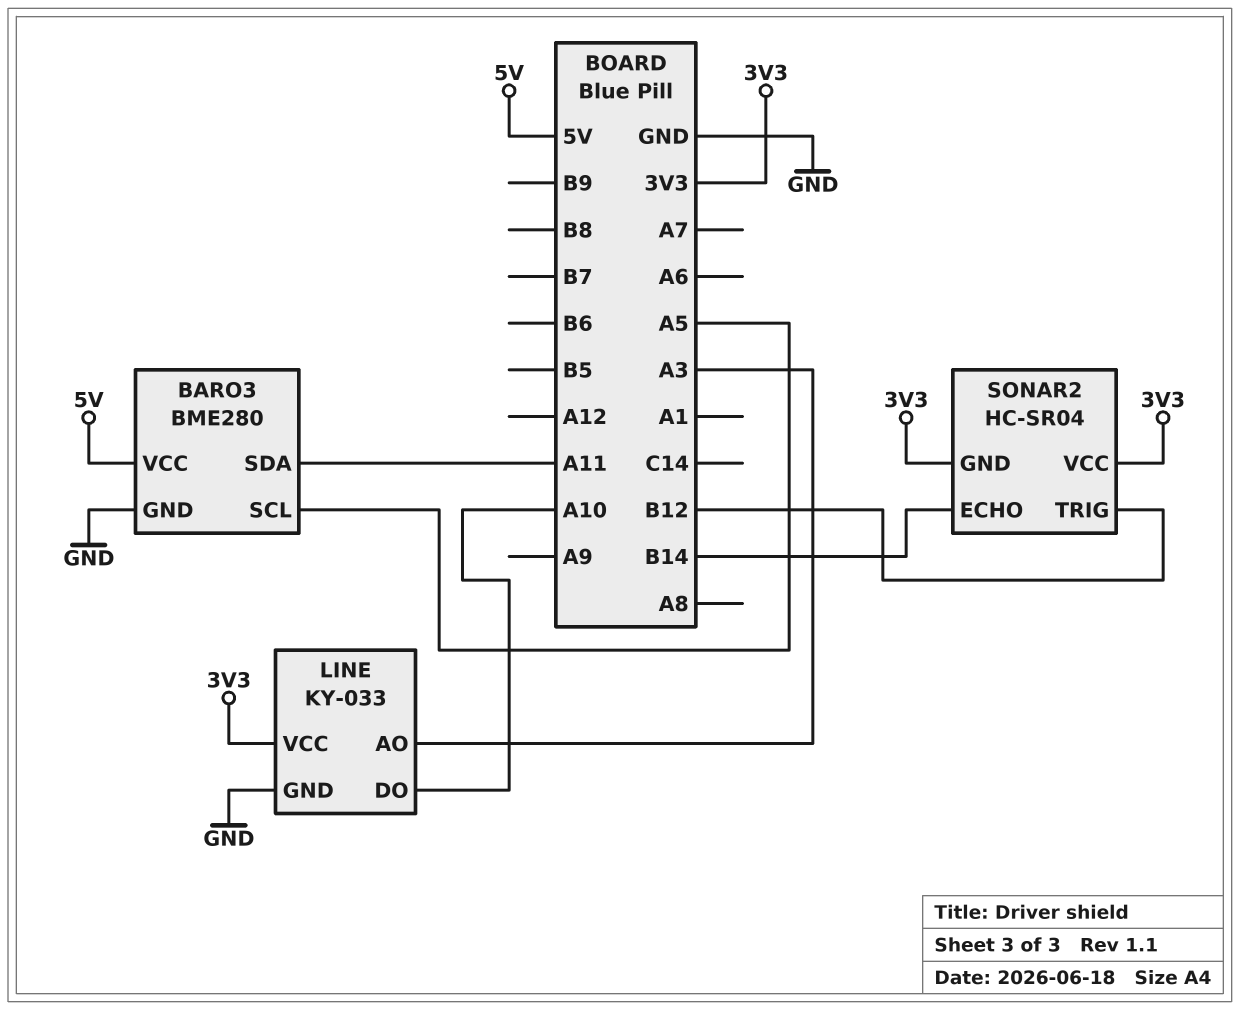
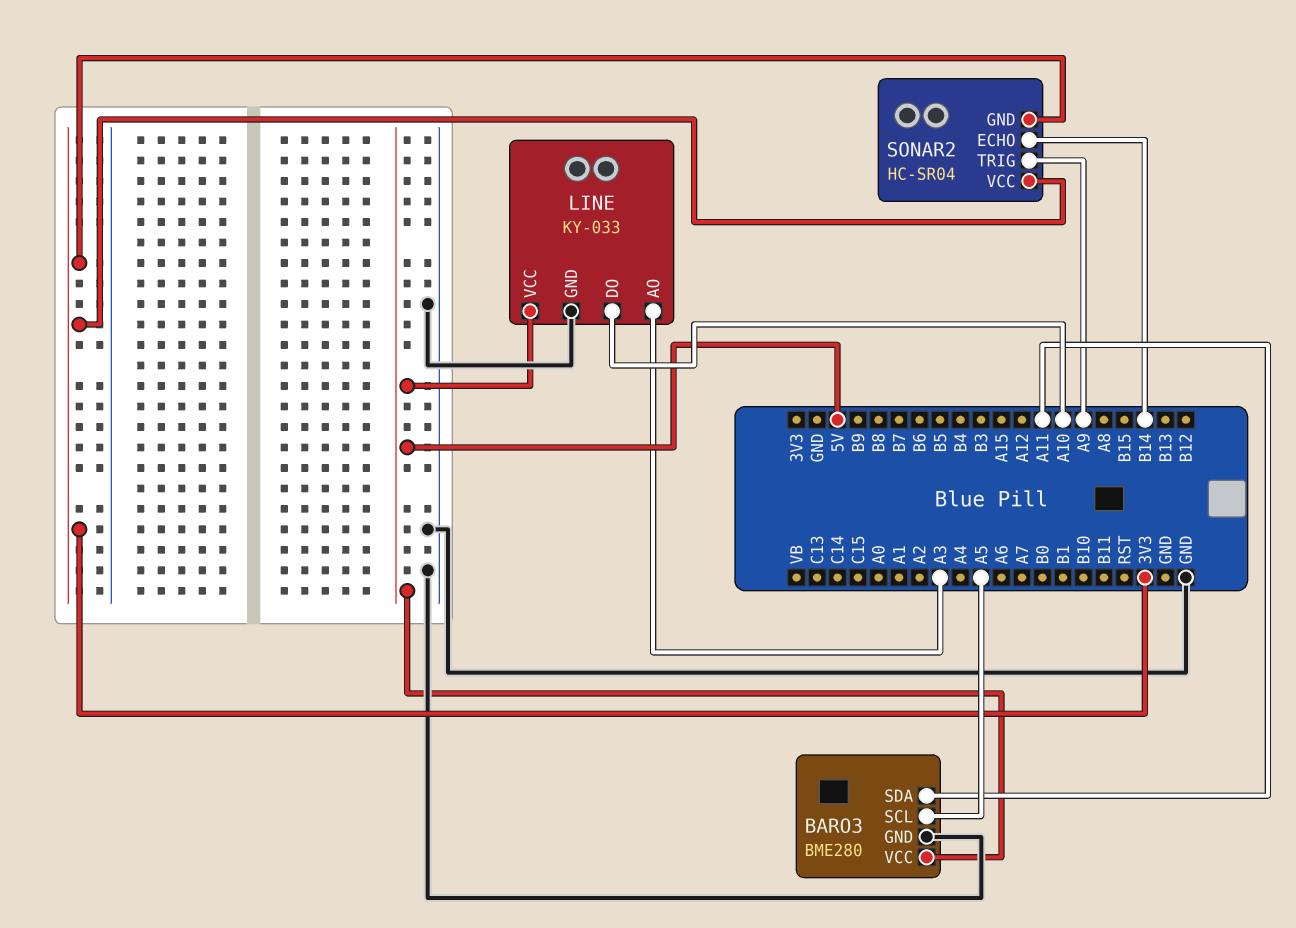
LINE pin VCC: 3V3 -> 5V
SONAR2 pin TRIG: B12 -> A9

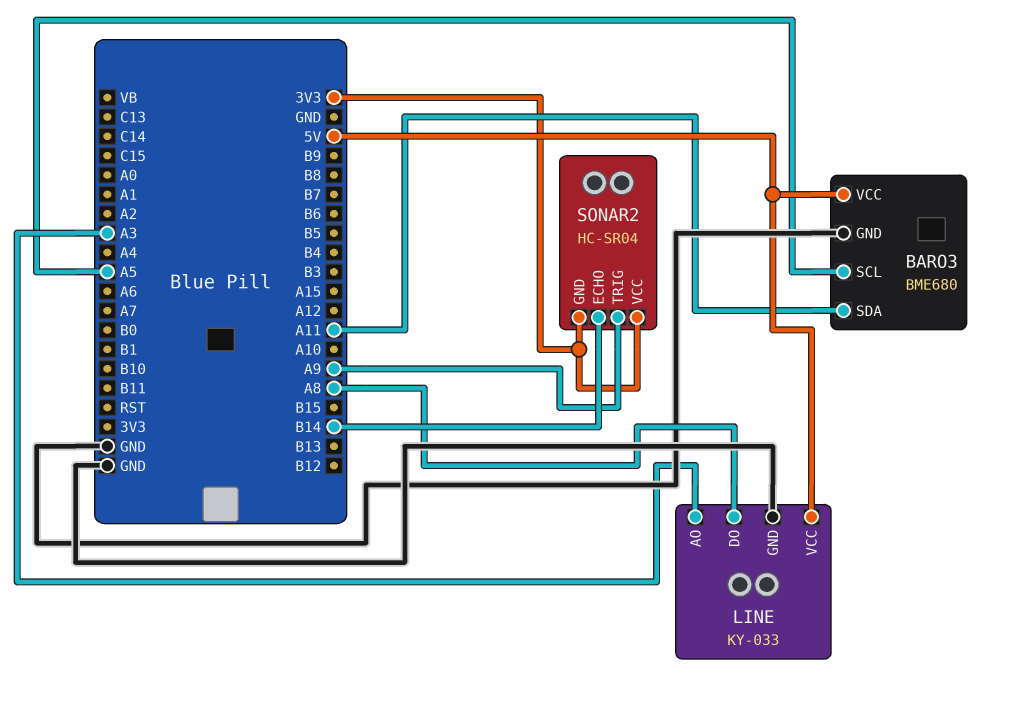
BARO3: BME280 -> BME680
LINE pin DO: A10 -> A8

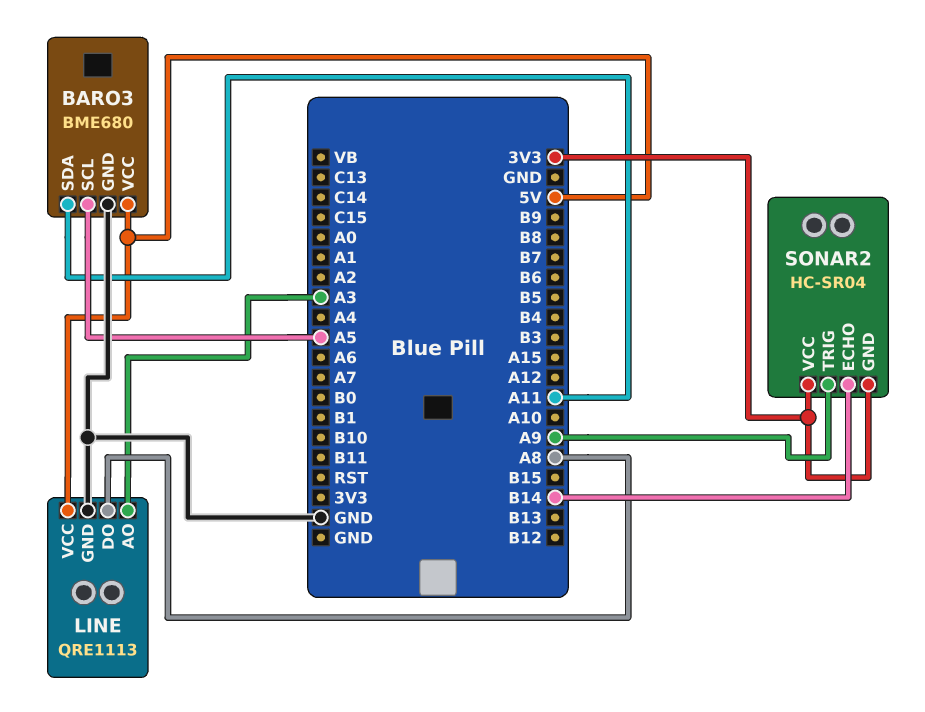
LINE: KY-033 -> QRE1113

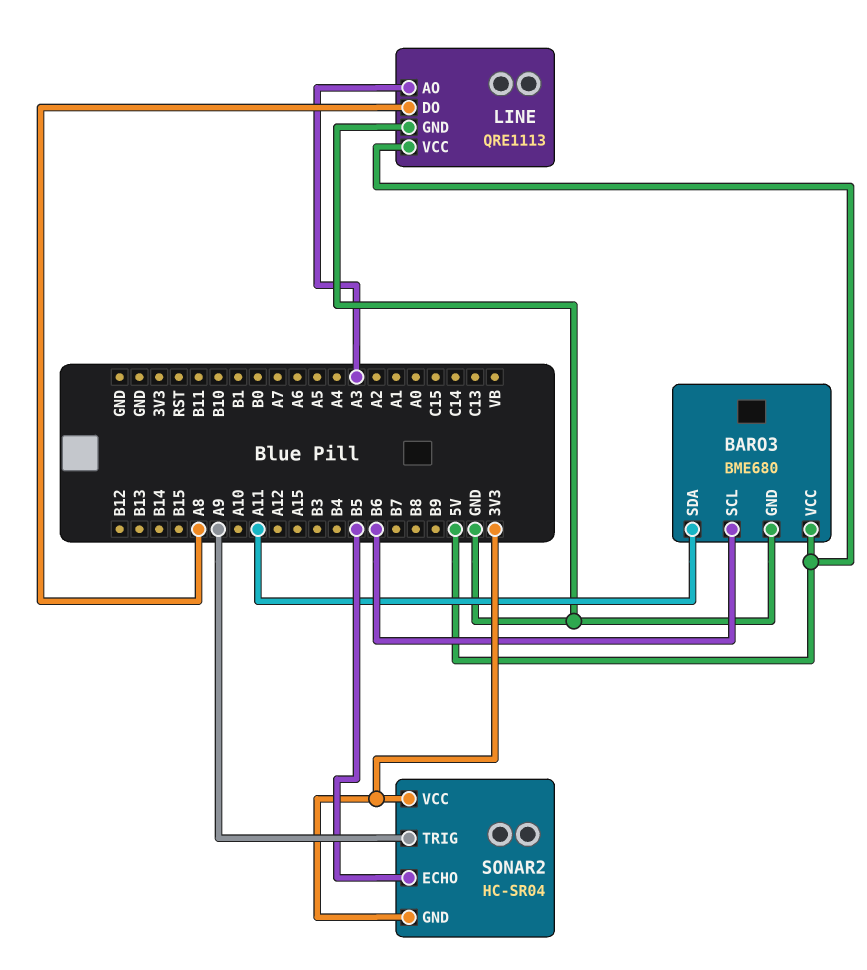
BARO3 pin SCL: A5 -> B6
SONAR2 pin ECHO: B14 -> B5

